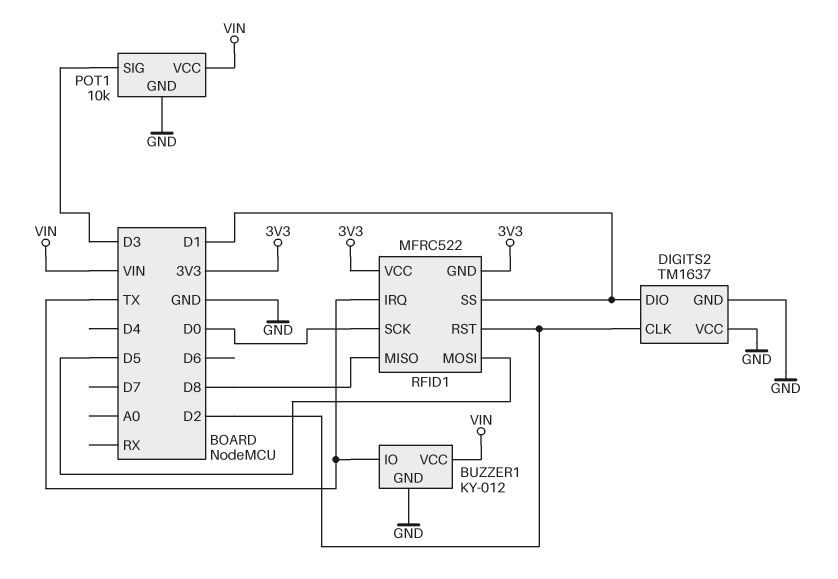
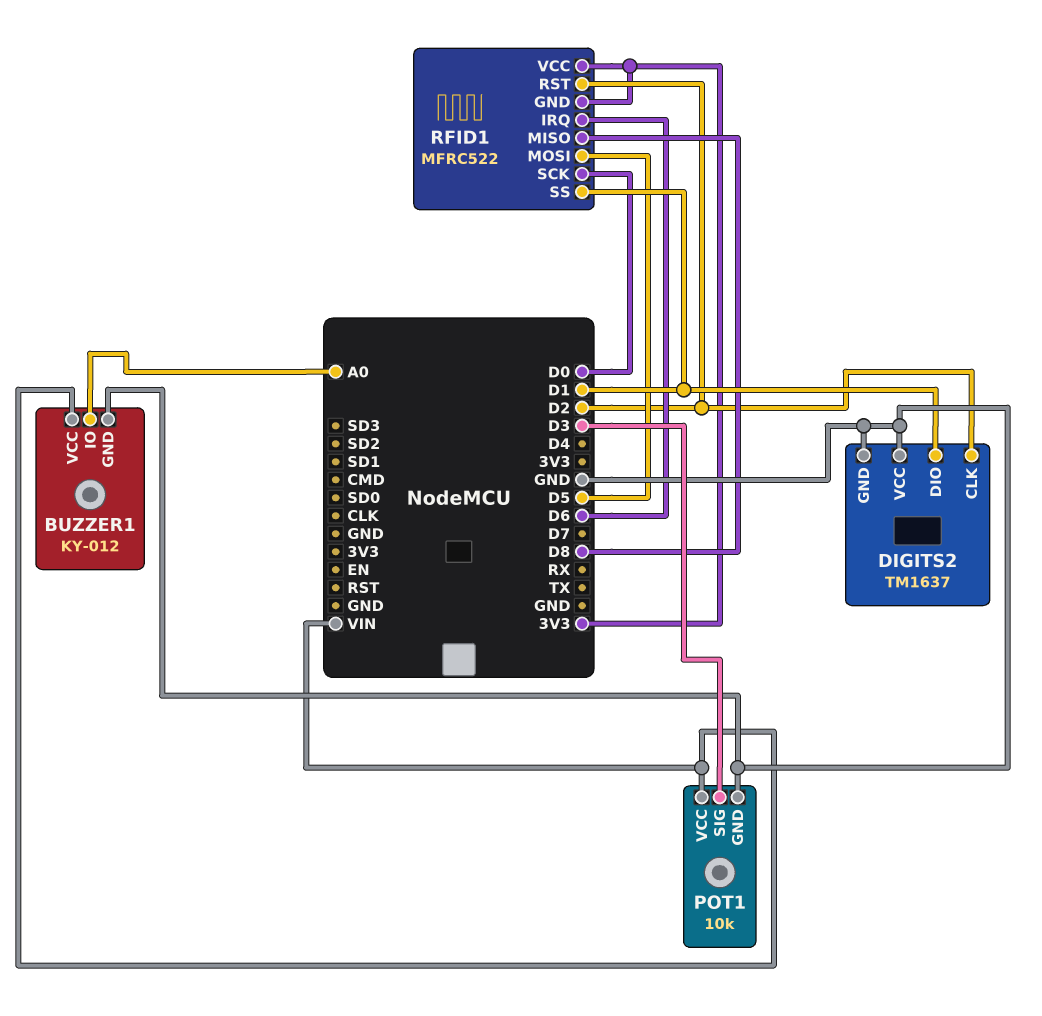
BUZZER1 pin IO: TX -> A0
RFID1 pin IRQ: TX -> D6

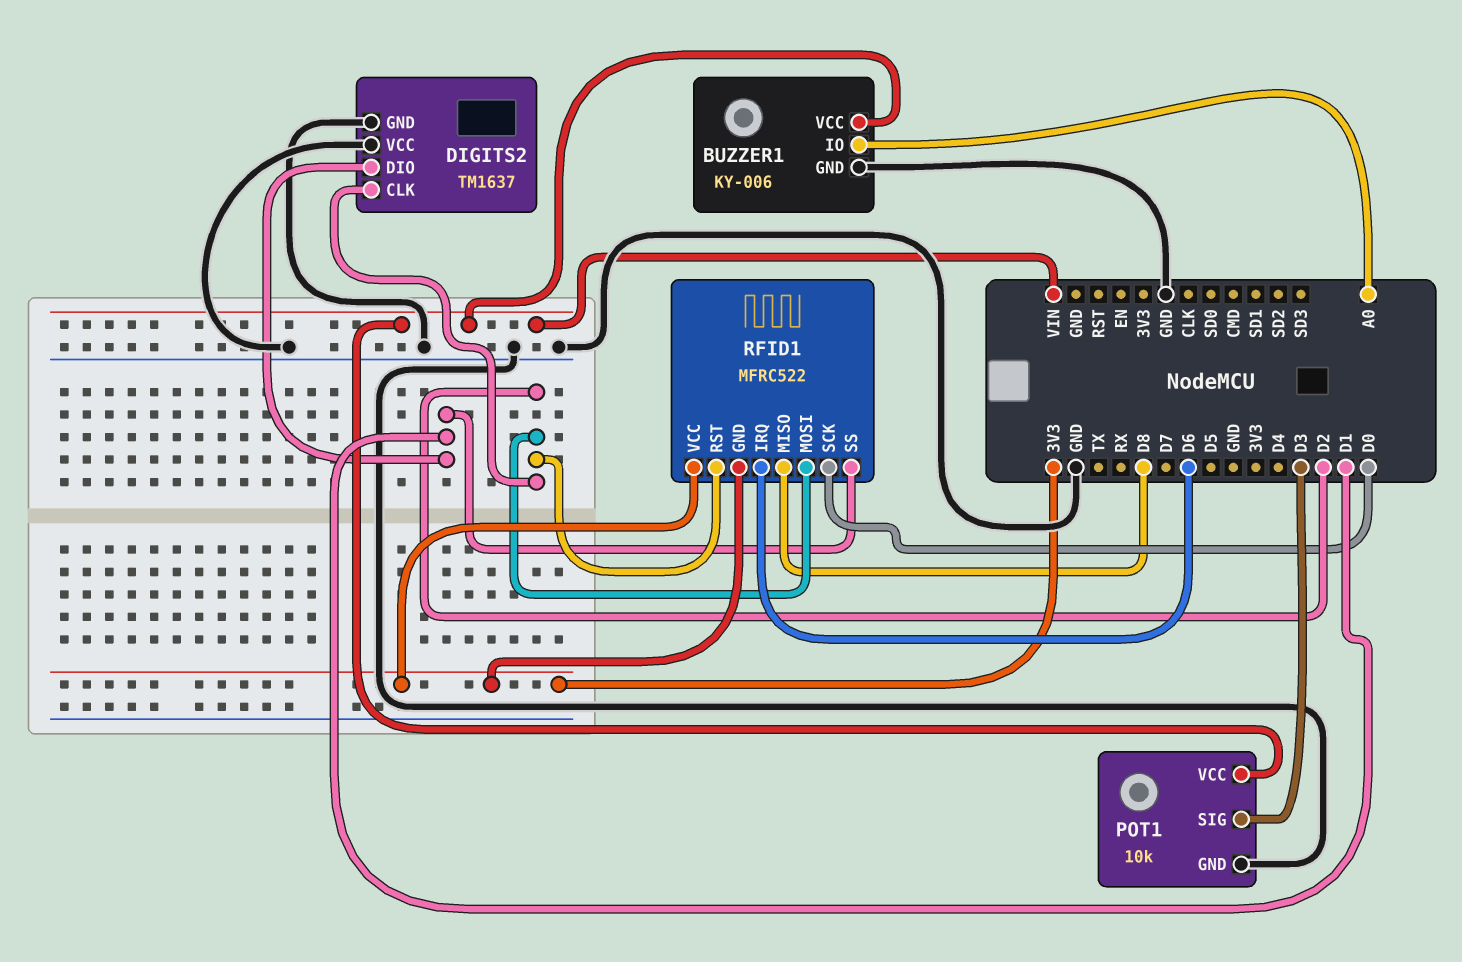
BUZZER1: KY-012 -> KY-006
RFID1 pin MOSI: D5 -> D2

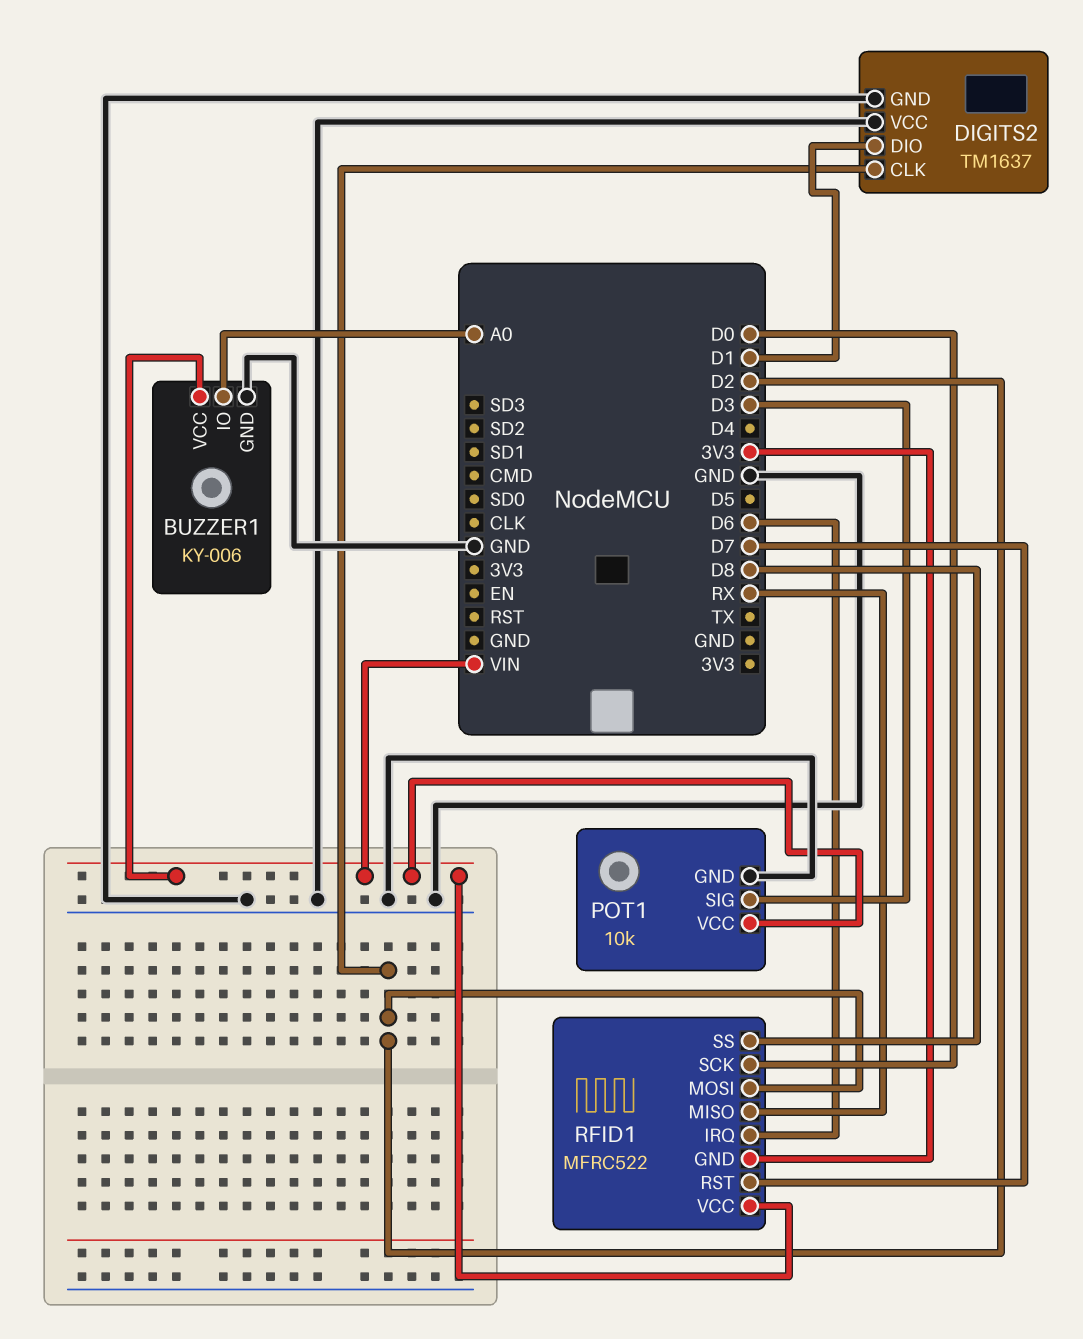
RFID1 pin MISO: D8 -> RX
RFID1 pin RST: D2 -> D7
RFID1 pin SS: D1 -> D8
RFID1 pin VCC: 3V3 -> VIN

